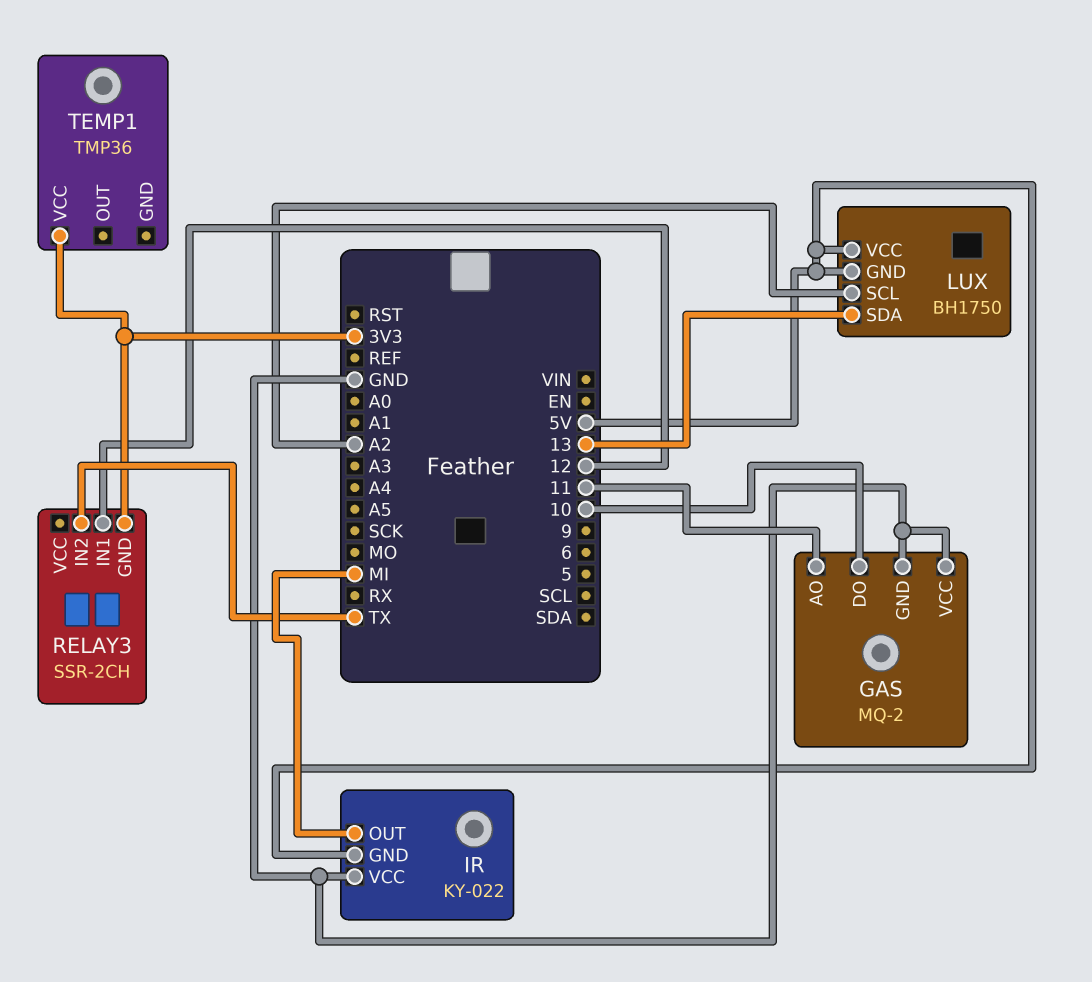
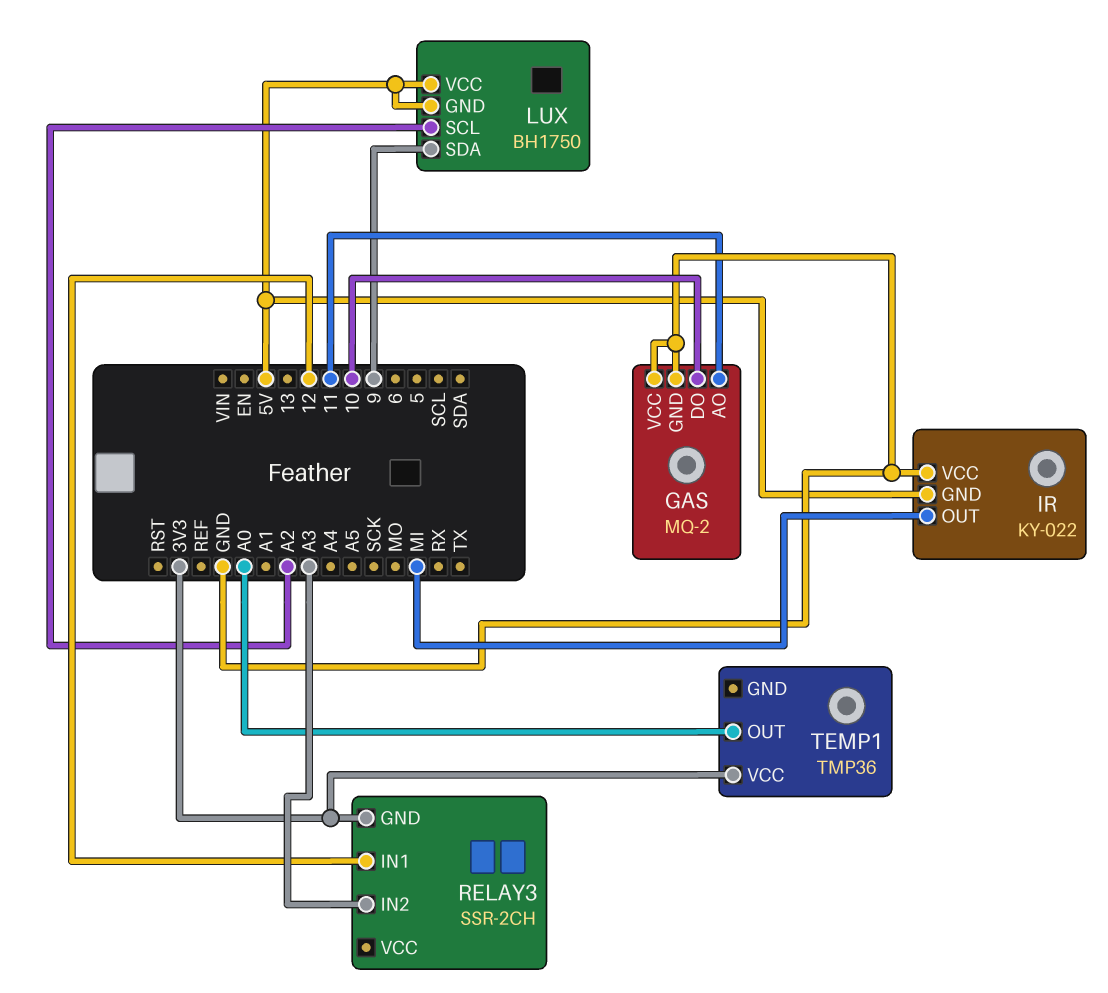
LUX pin SDA: 13 -> 9
RELAY3 pin IN2: TX -> A3
TEMP1 pin OUT: none -> A0

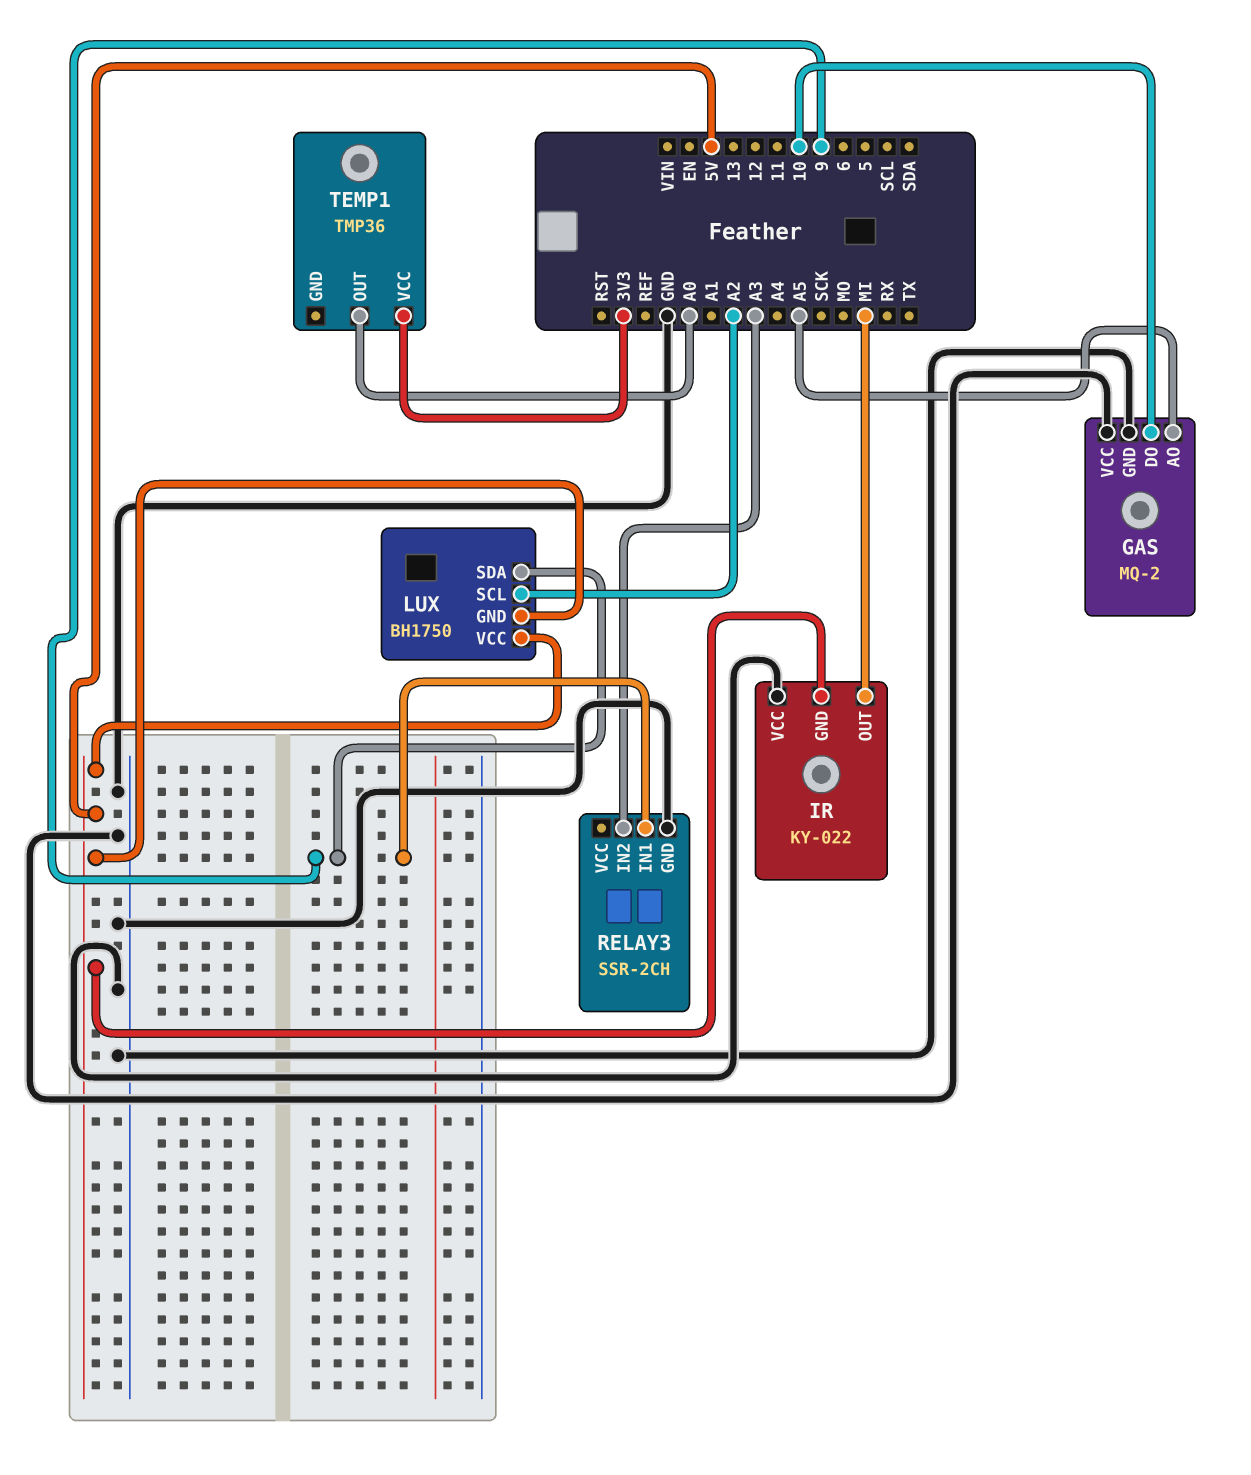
GAS pin AO: 11 -> A5
RELAY3 pin GND: 3V3 -> GND
RELAY3 pin IN1: 12 -> 9

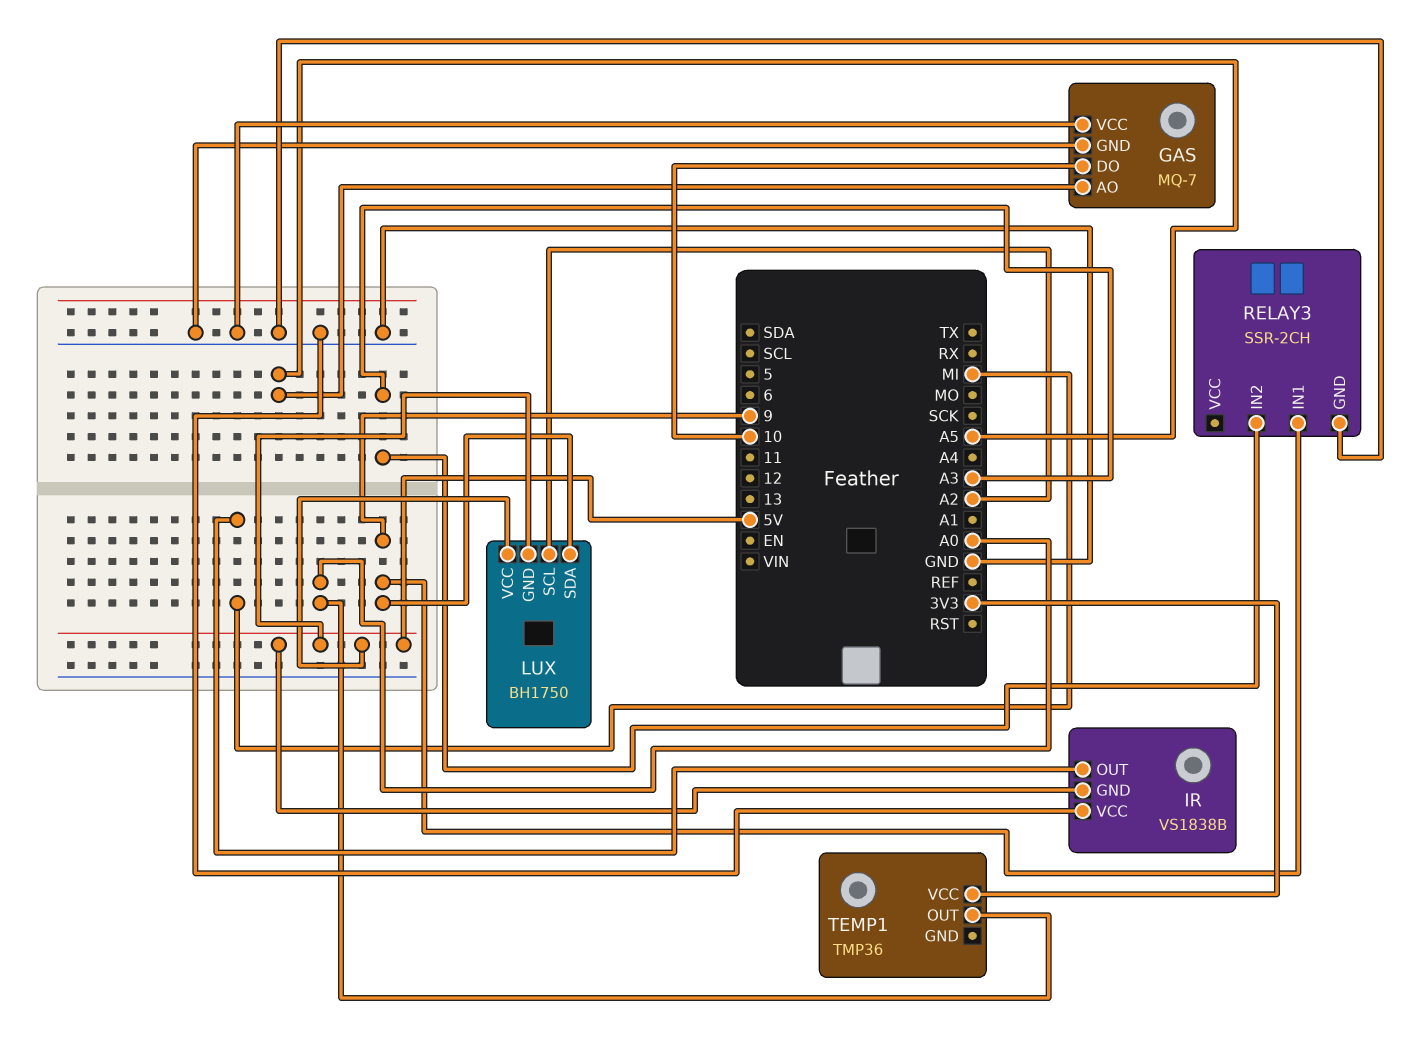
GAS: MQ-2 -> MQ-7
IR: KY-022 -> VS1838B

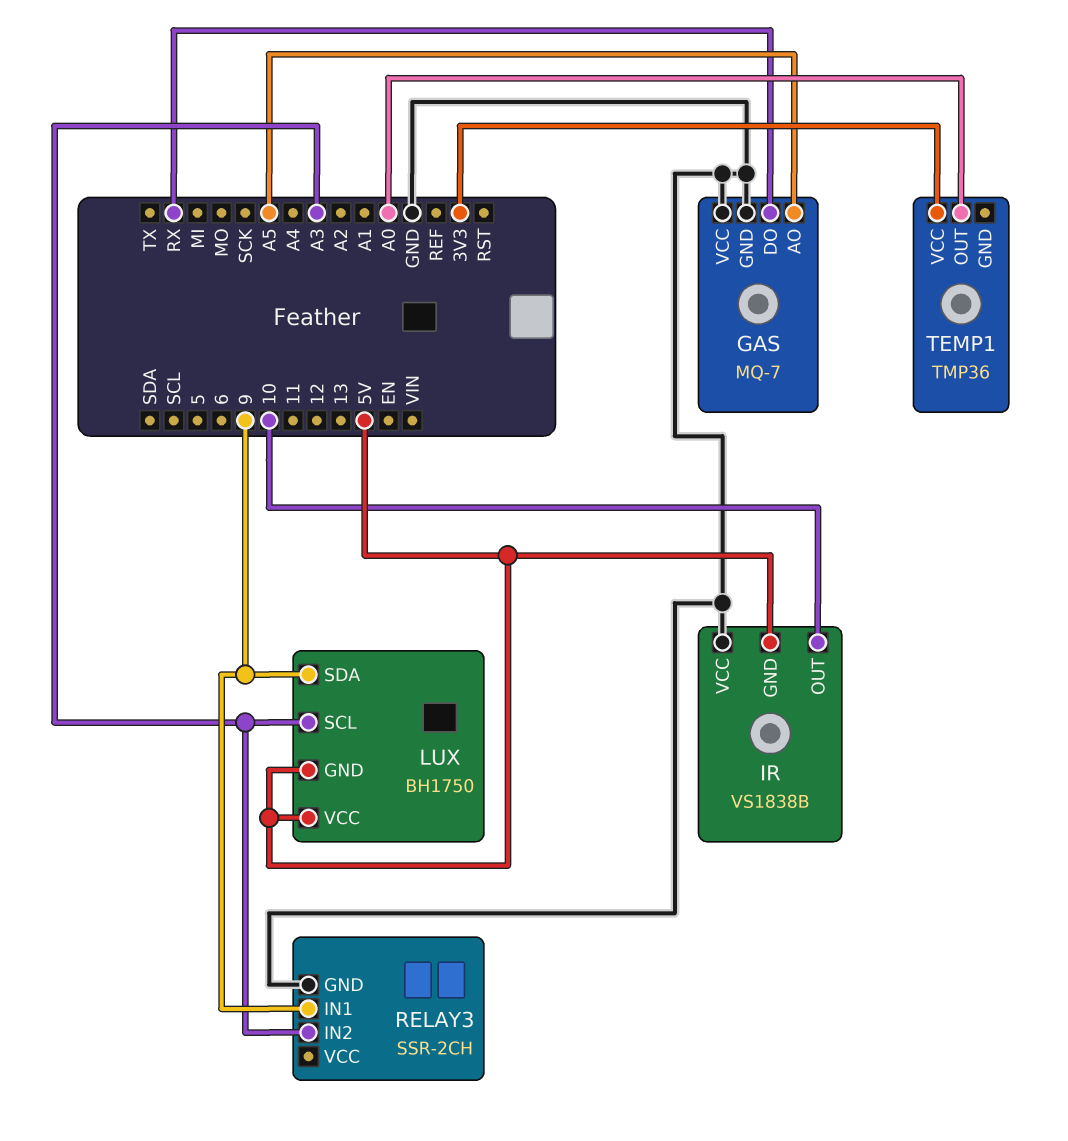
GAS pin DO: 10 -> RX
IR pin OUT: MI -> 10
LUX pin SCL: A2 -> A3

